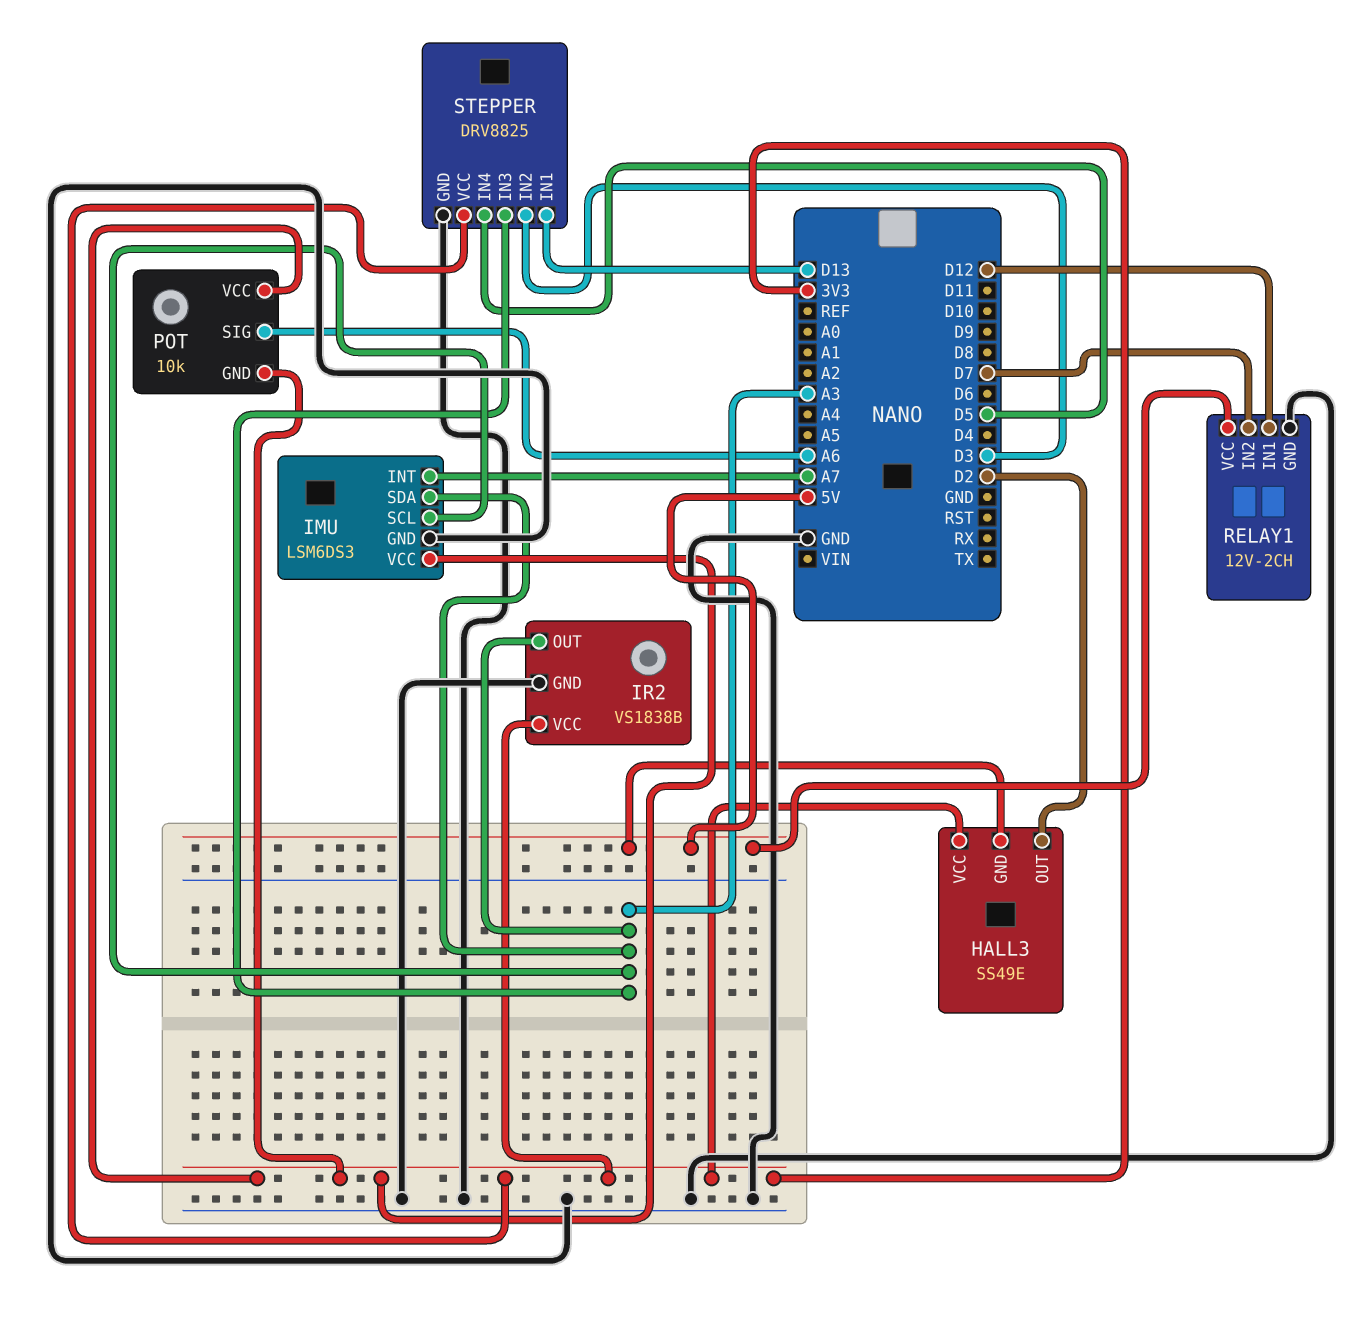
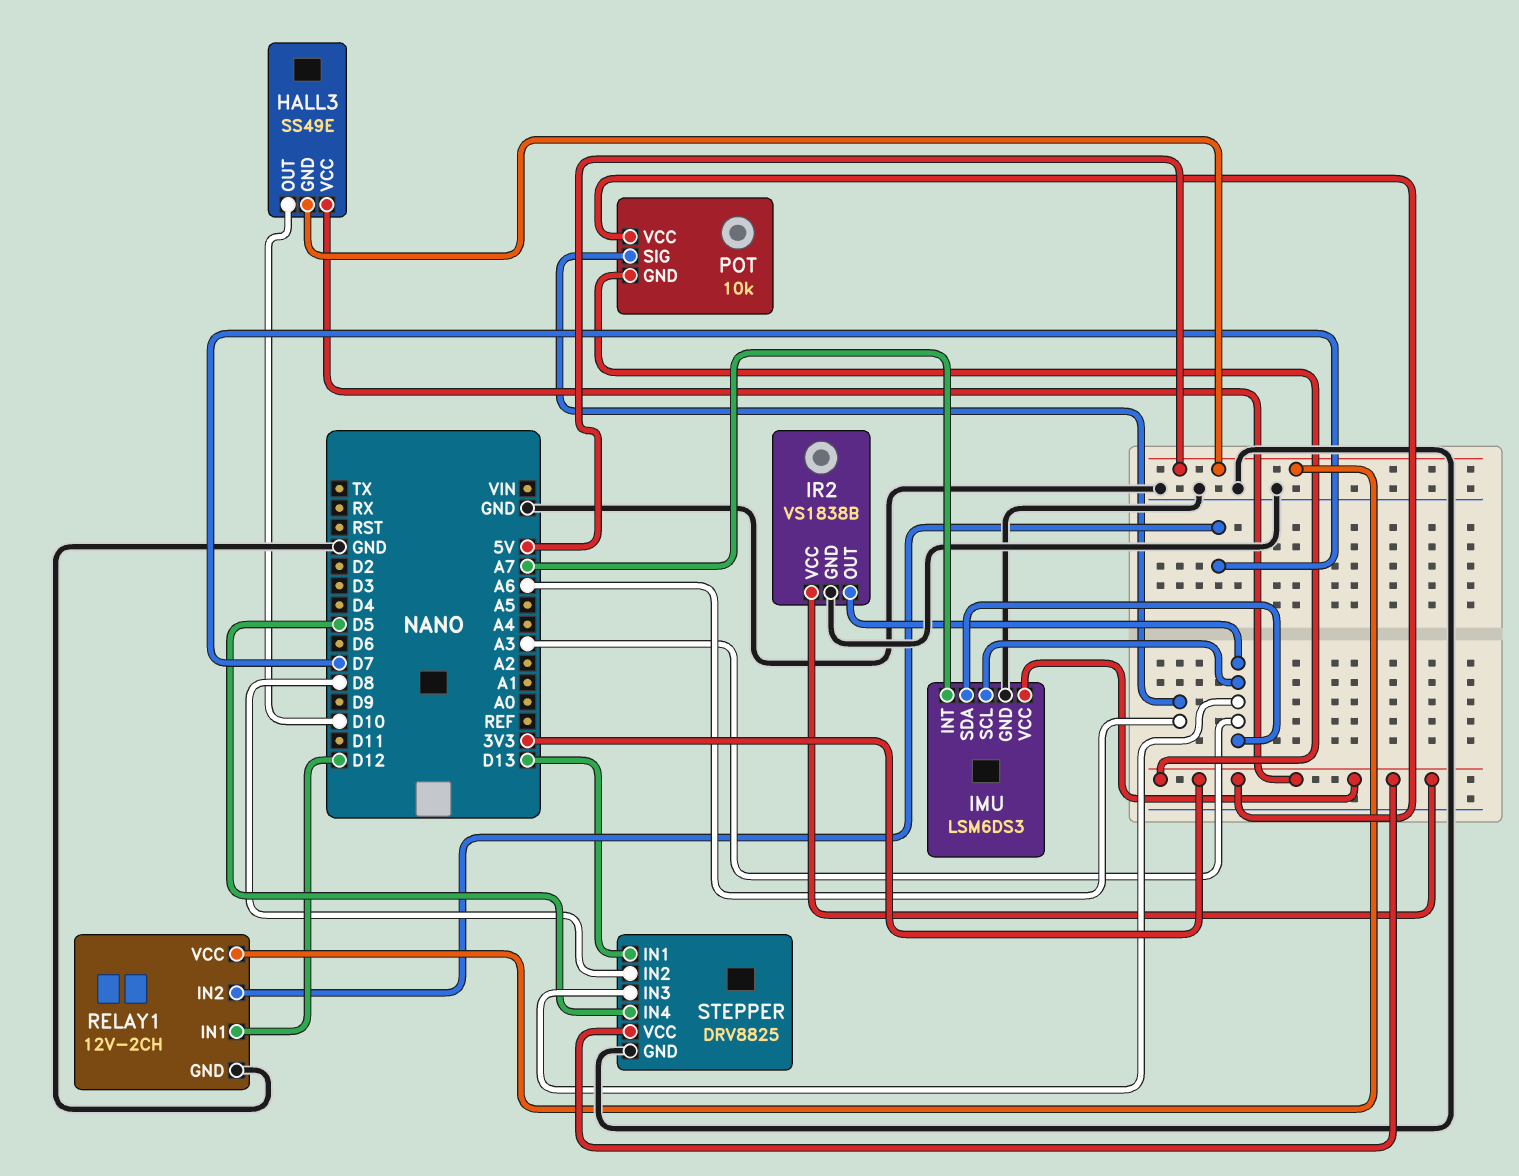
HALL3 pin OUT: D2 -> D10
STEPPER pin IN2: D3 -> D8

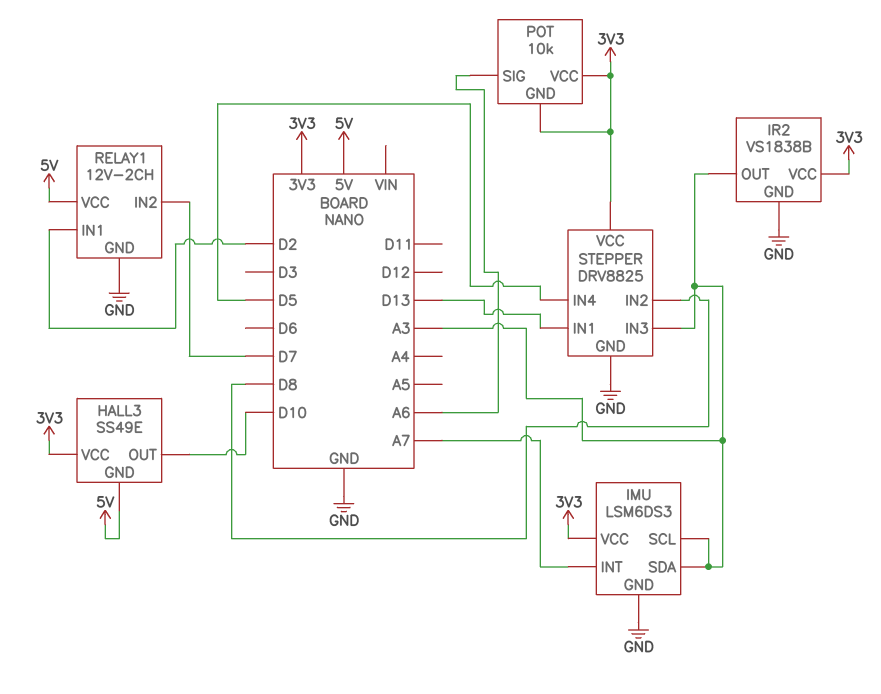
RELAY1 pin IN1: D12 -> D2

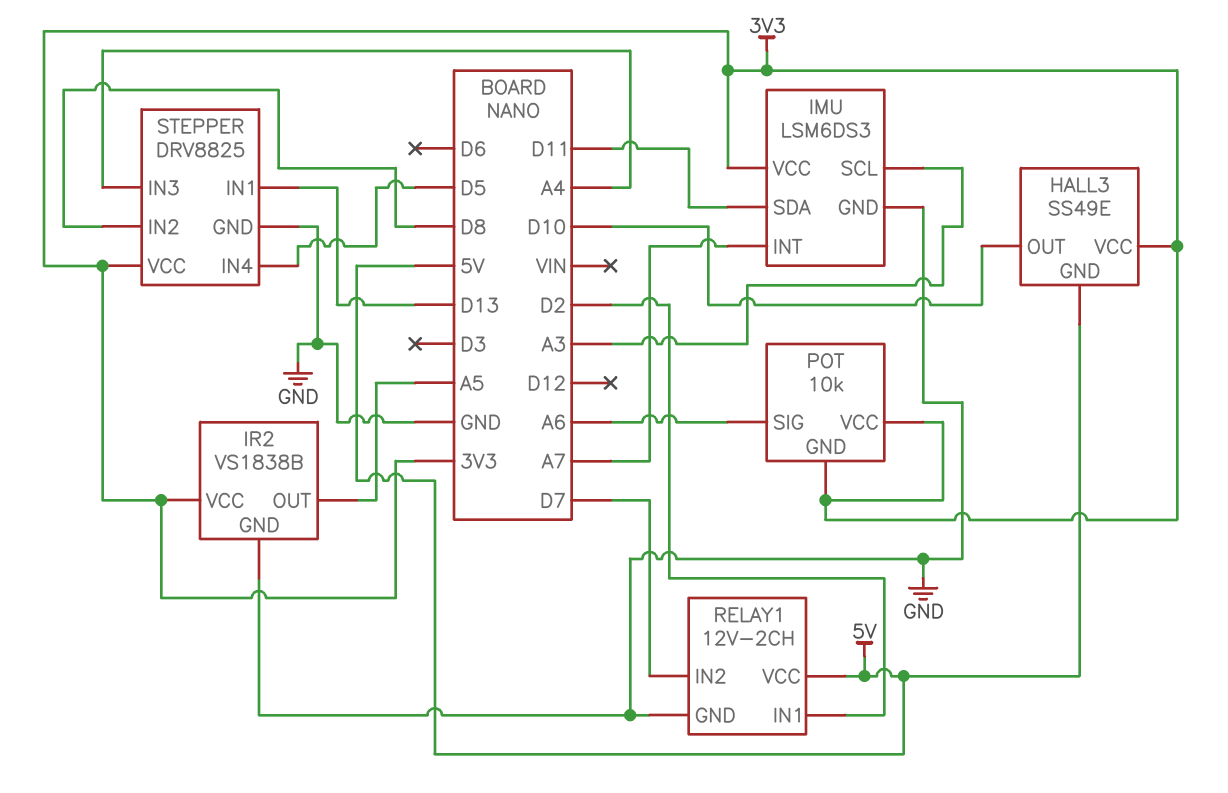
IMU pin SDA: A3 -> D11
IR2 pin OUT: A3 -> A5
STEPPER pin IN3: A3 -> A4

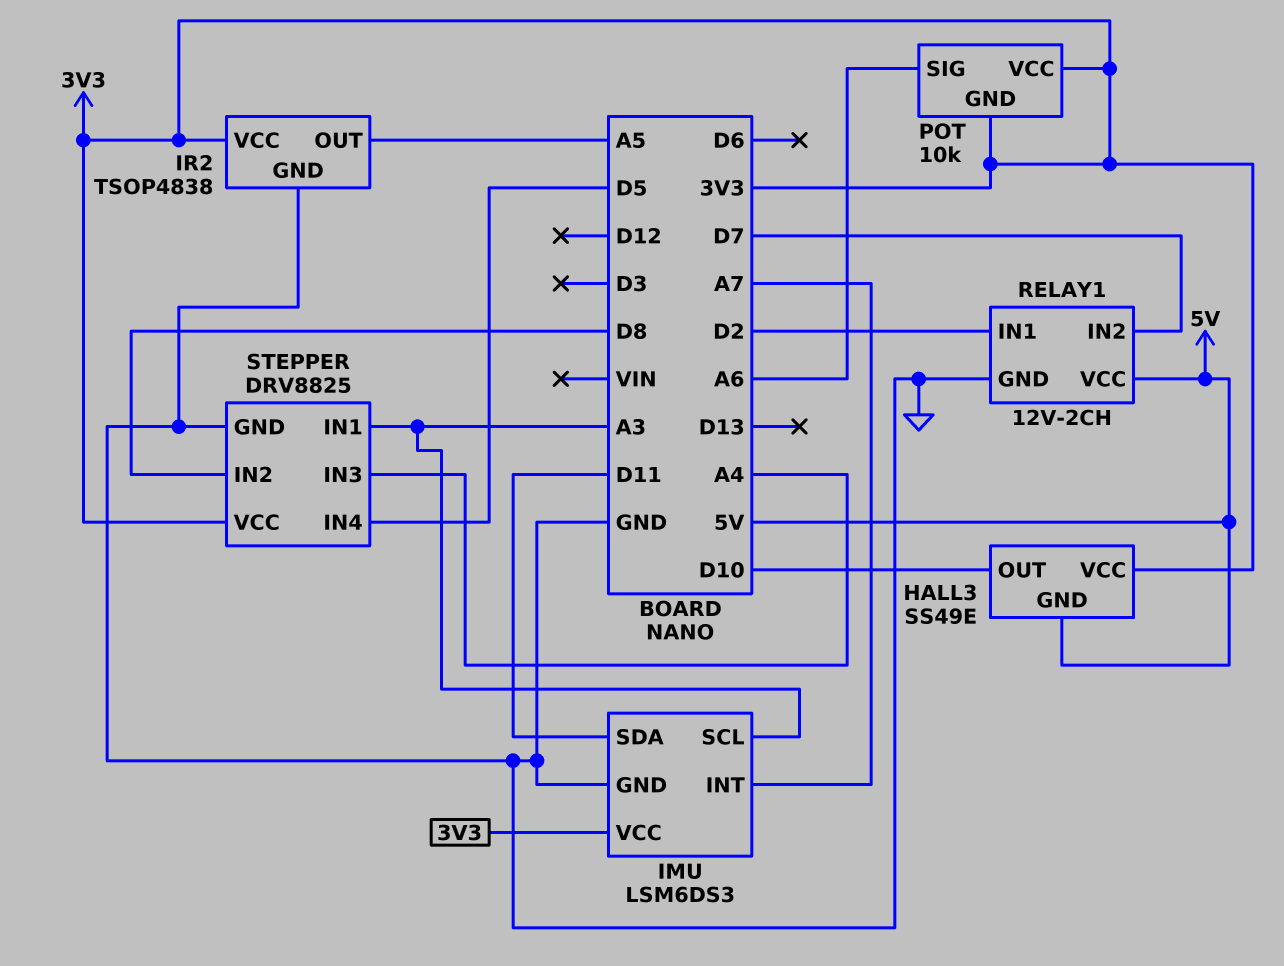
IR2: VS1838B -> TSOP4838
STEPPER pin IN1: D13 -> A3

